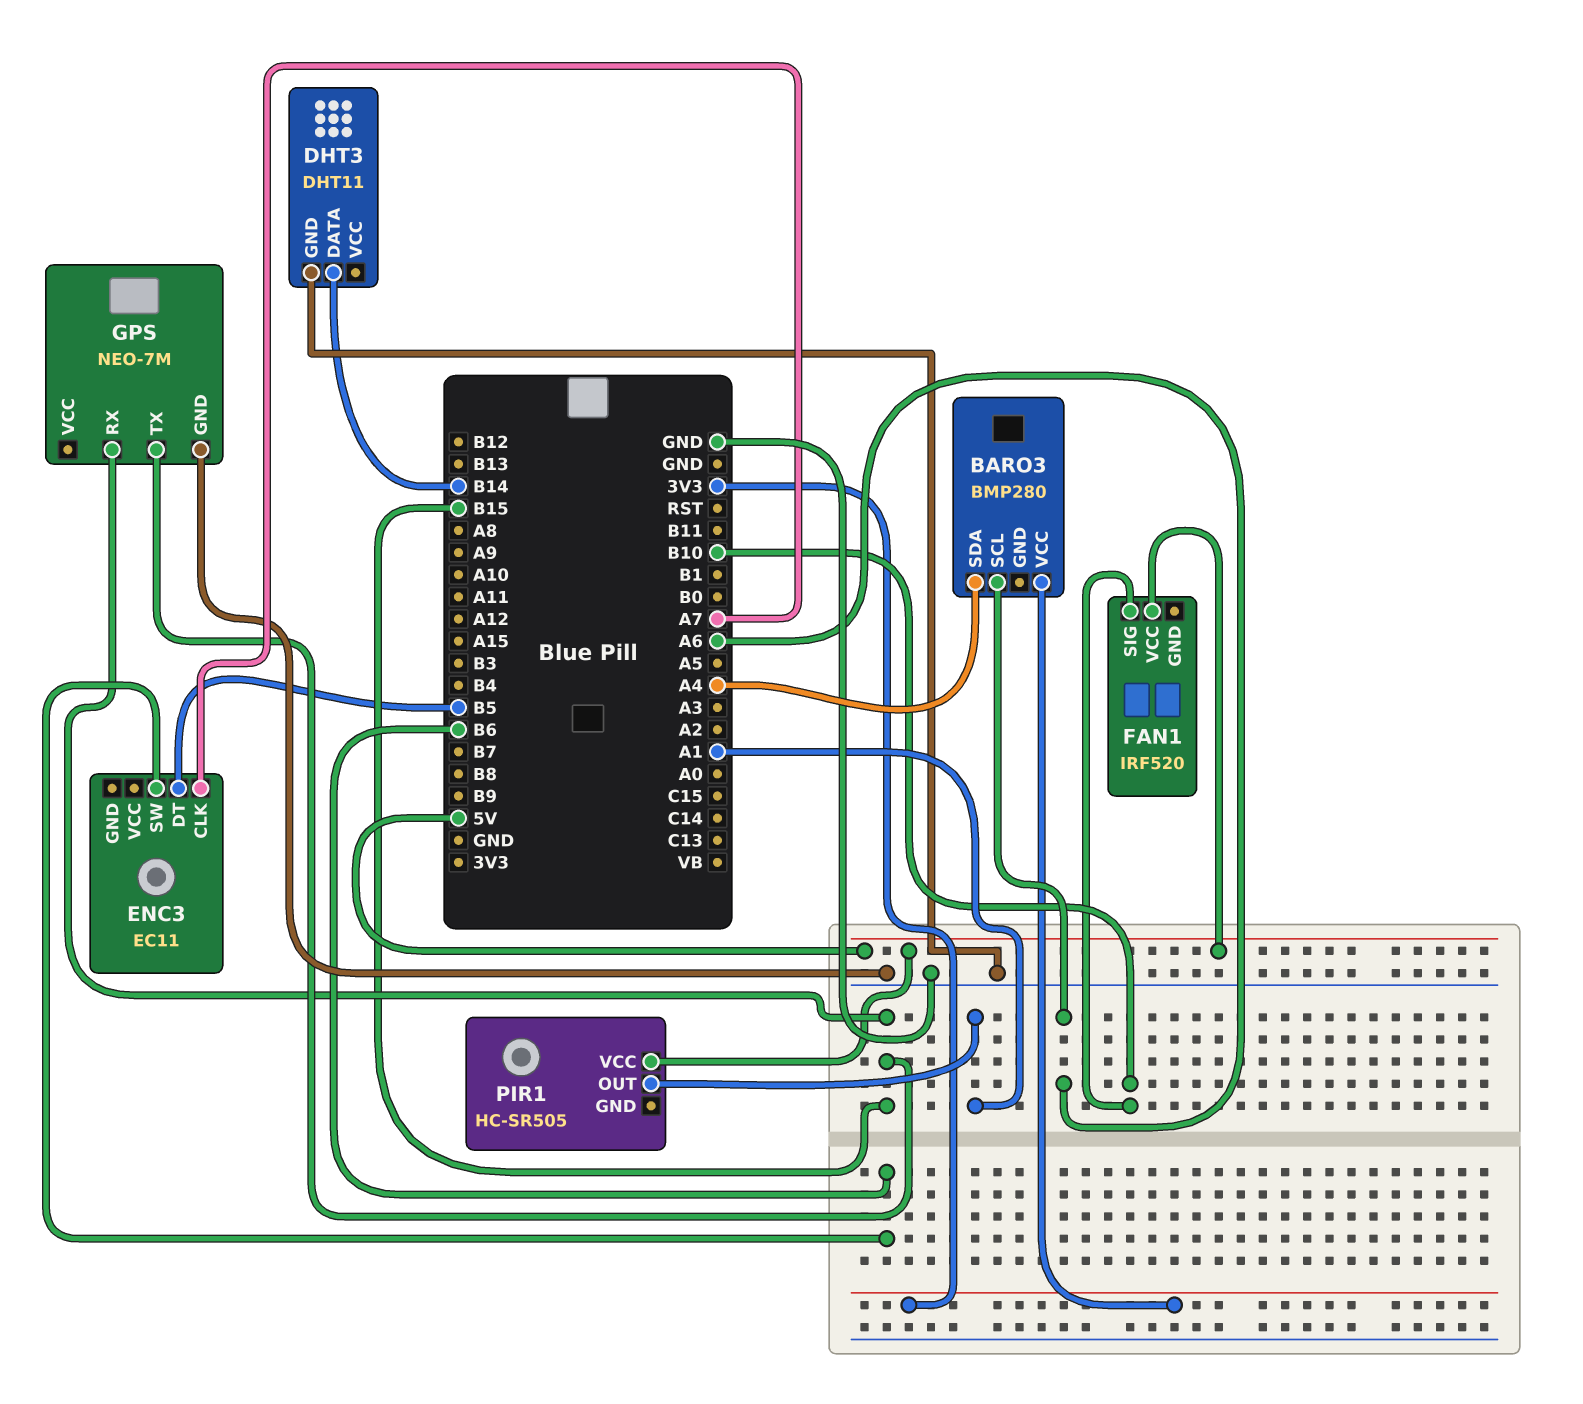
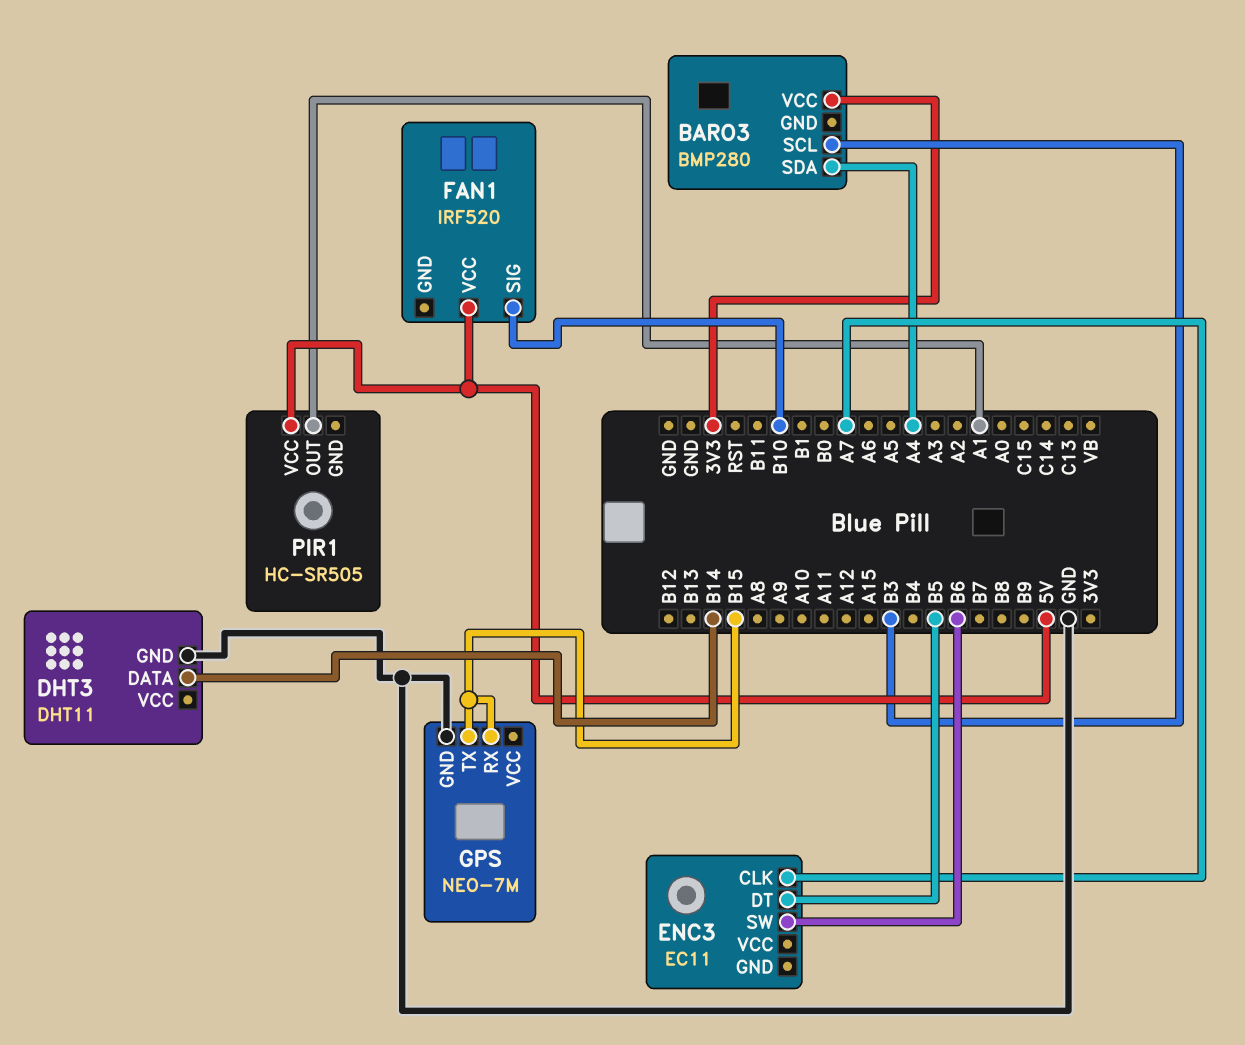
BARO3 pin SCL: A6 -> B3

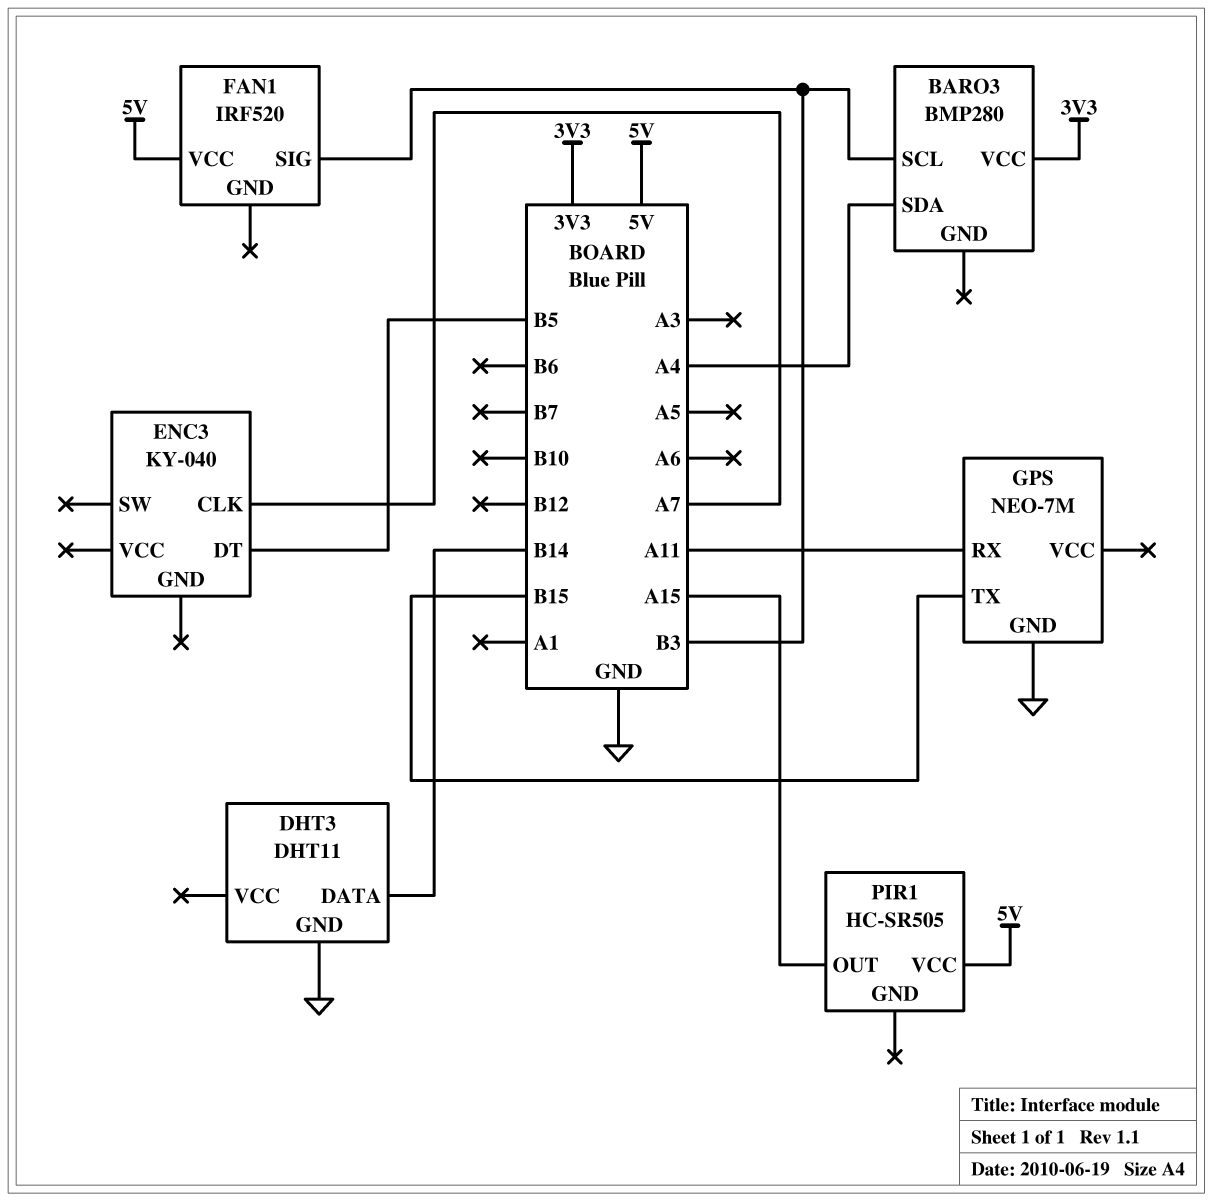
ENC3: EC11 -> KY-040
ENC3 pin SW: B6 -> none
FAN1 pin SIG: B10 -> B3
GPS pin RX: B15 -> A11
PIR1 pin OUT: A1 -> A15

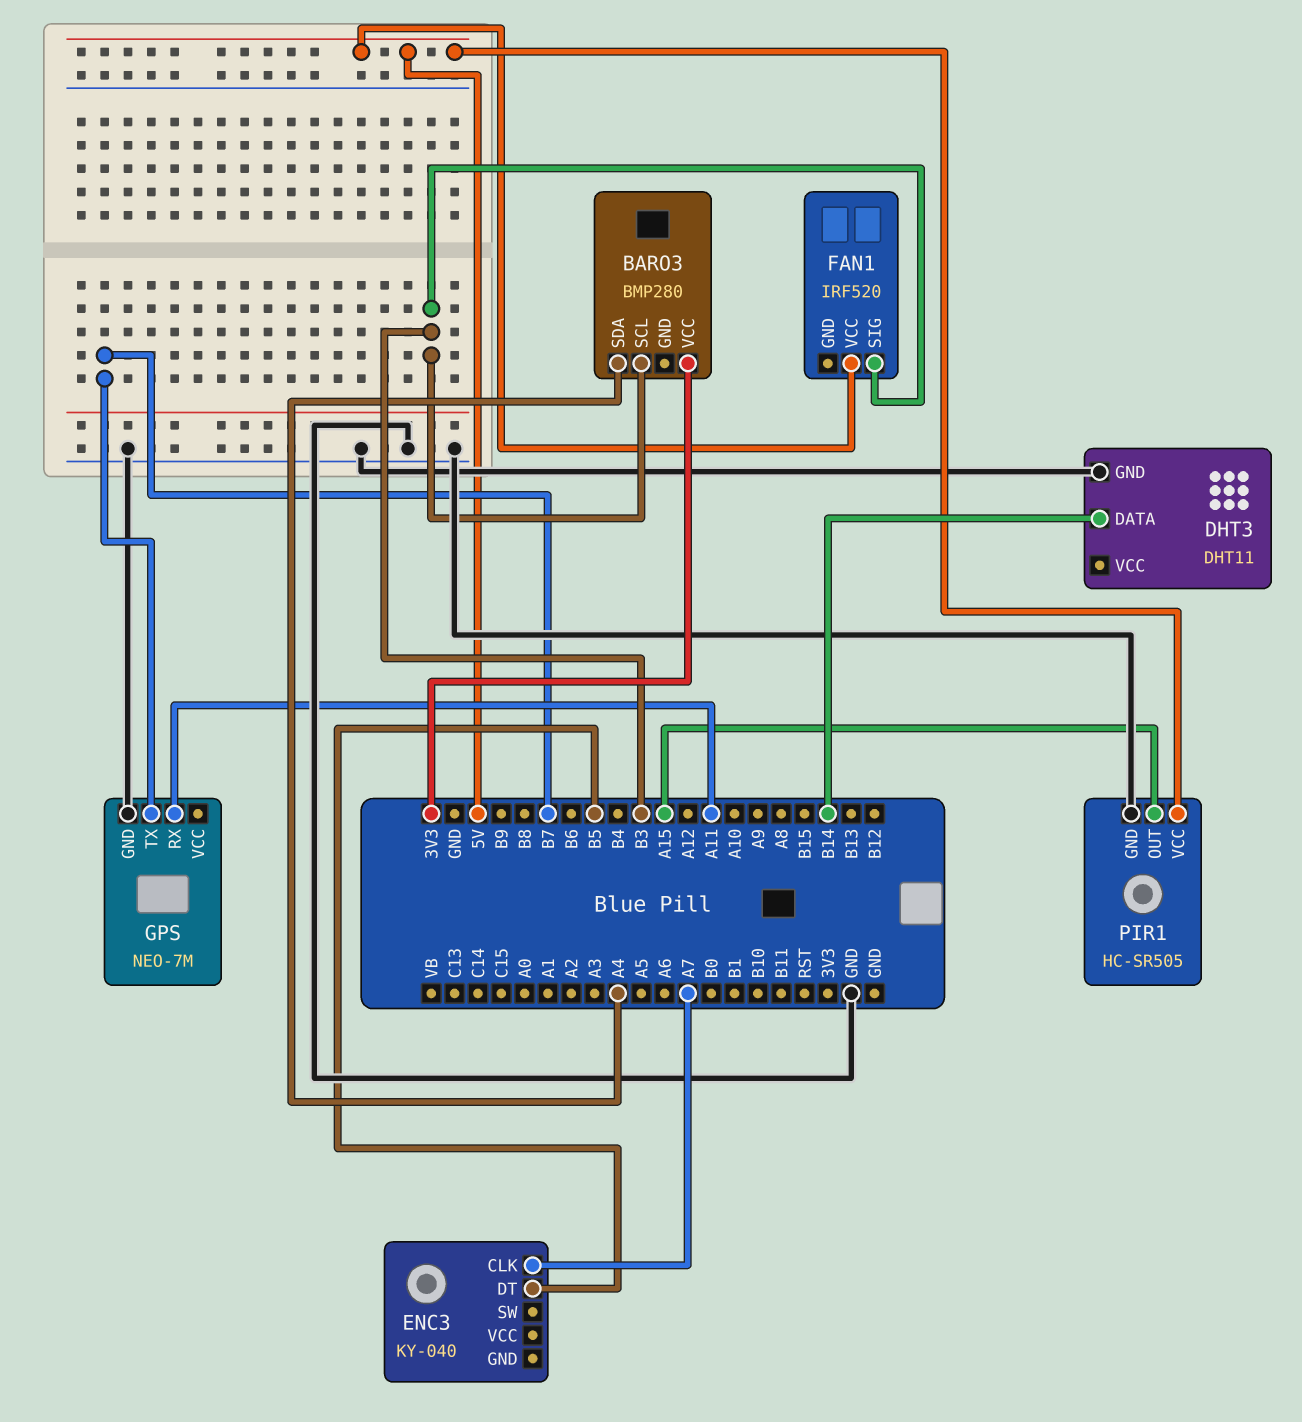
GPS pin TX: B15 -> B7
PIR1 pin GND: none -> GND

